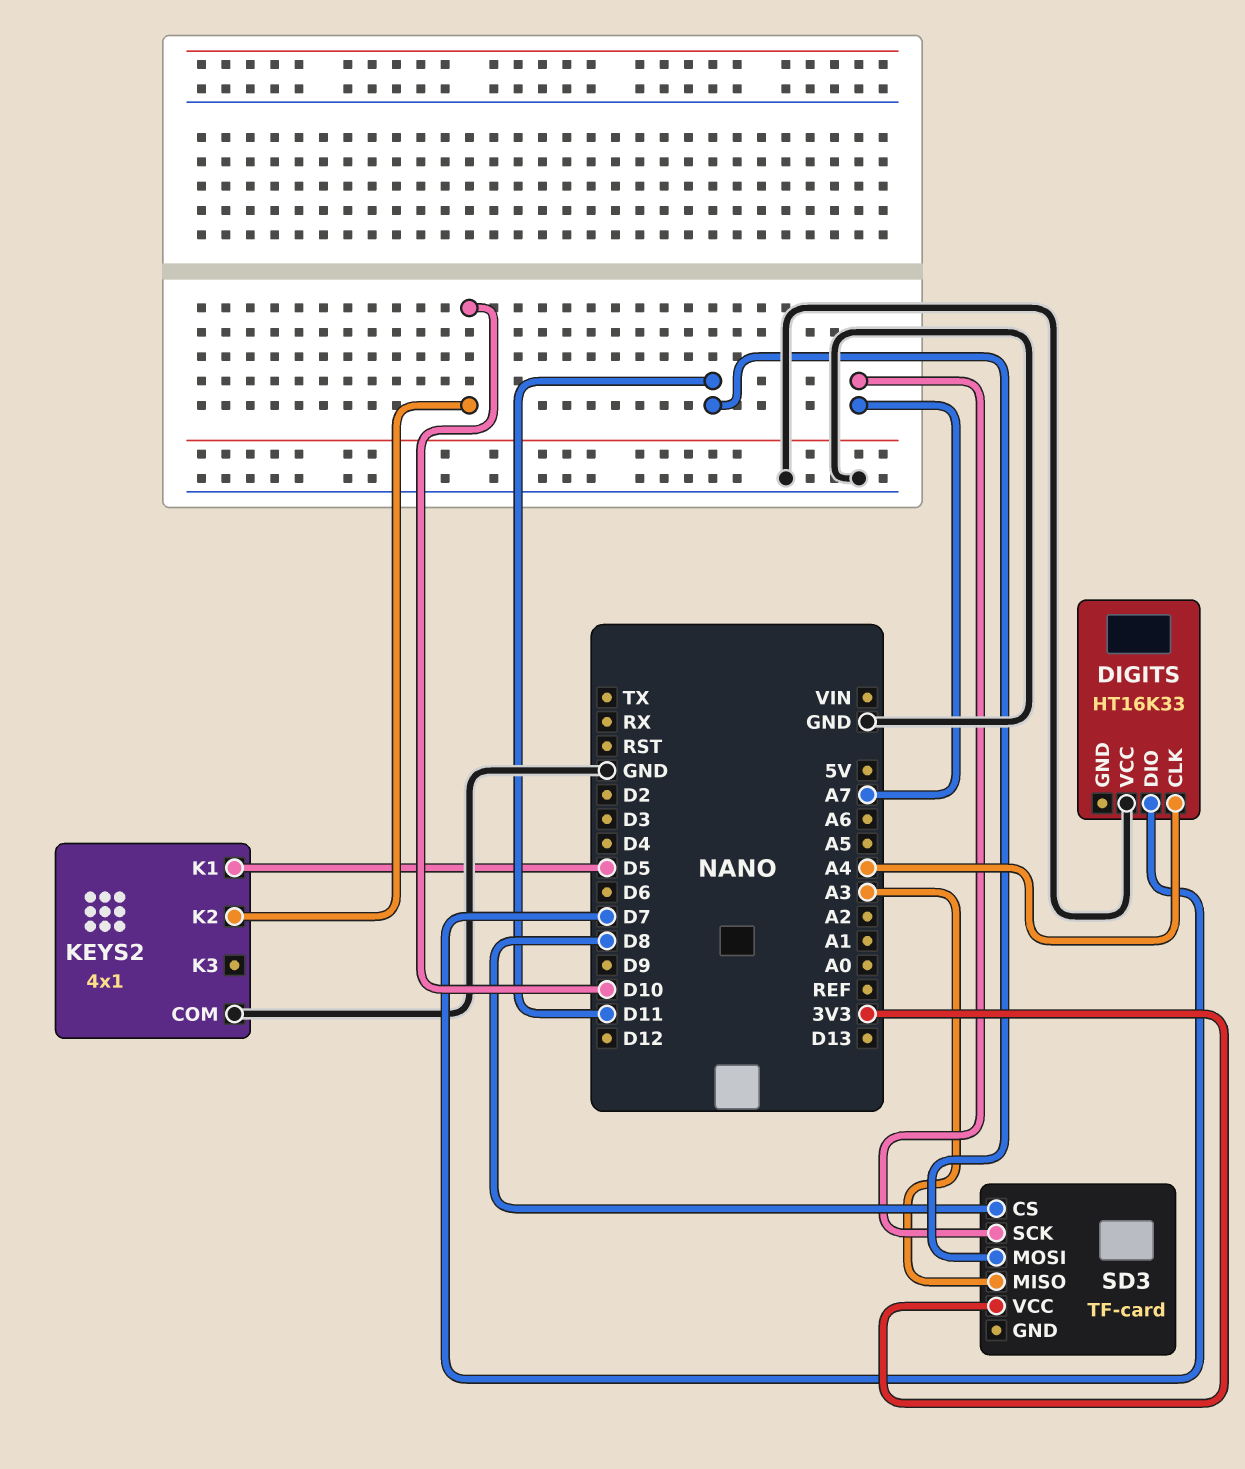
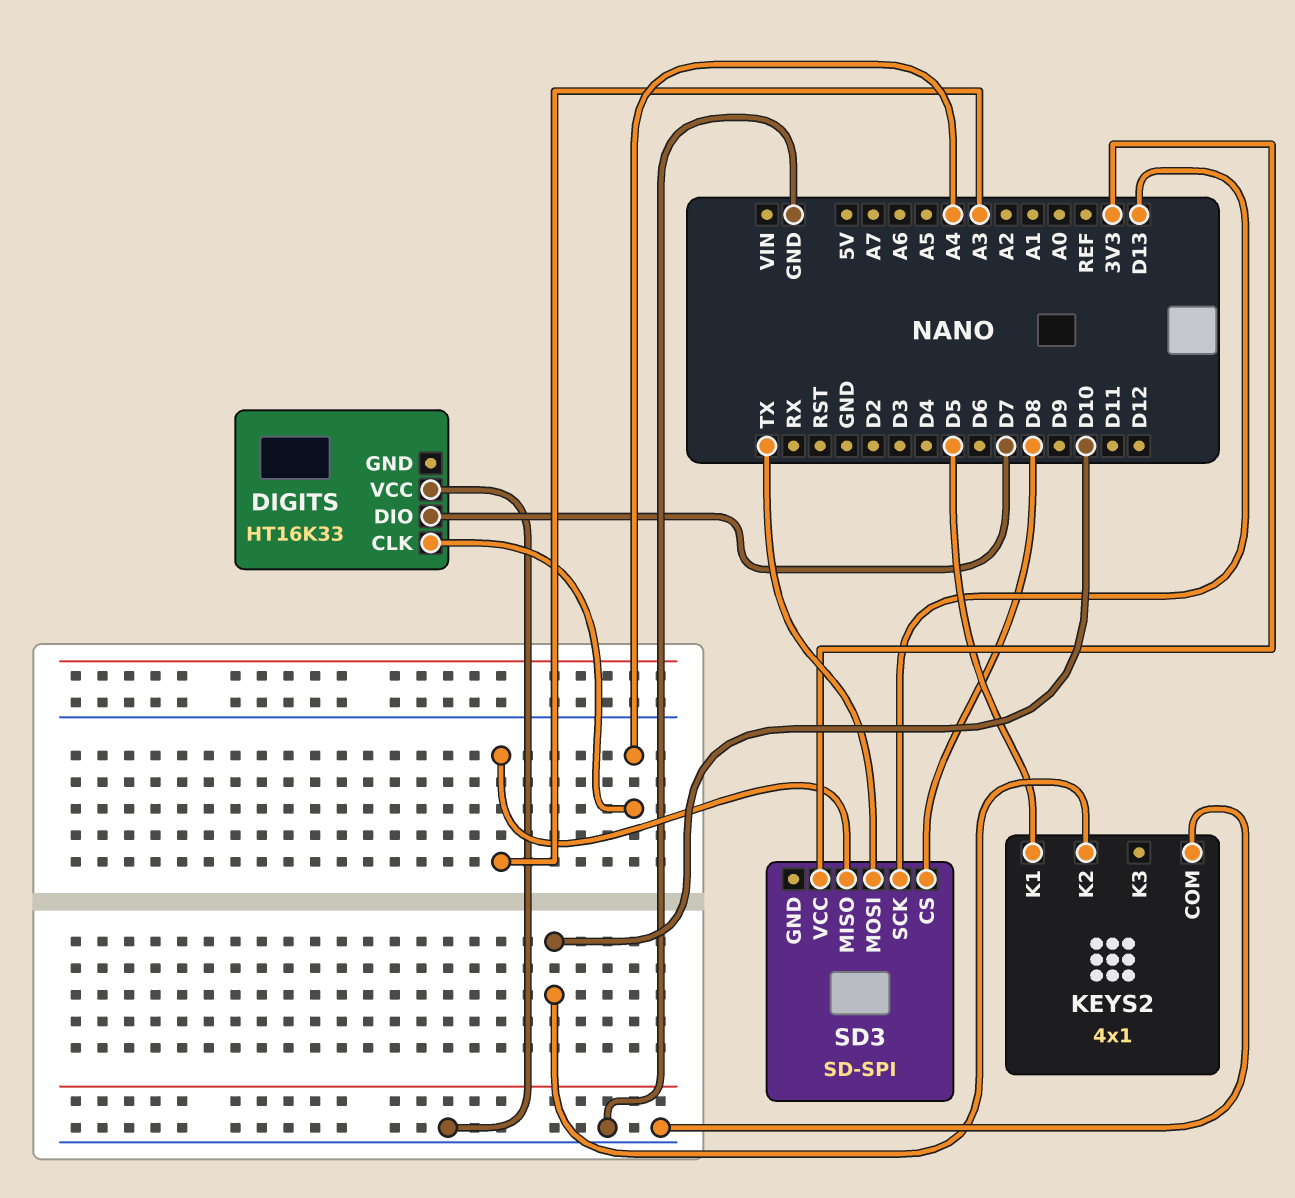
SD3: TF-card -> SD-SPI
SD3 pin MOSI: D11 -> TX
SD3 pin SCK: A7 -> D13

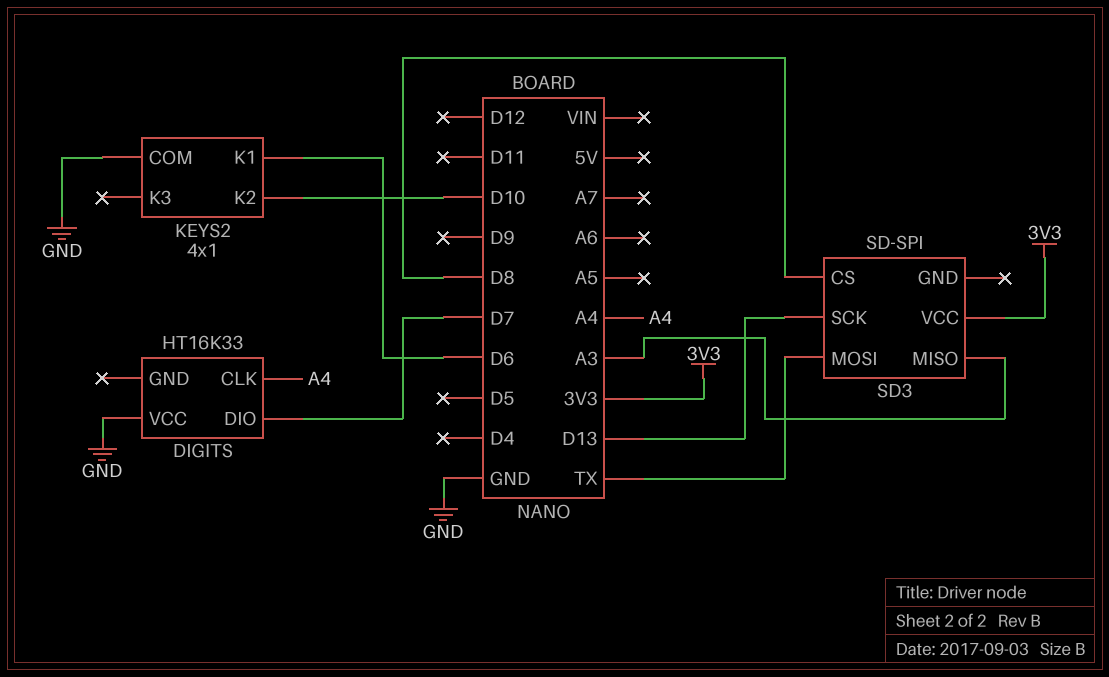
KEYS2 pin K1: D5 -> D6

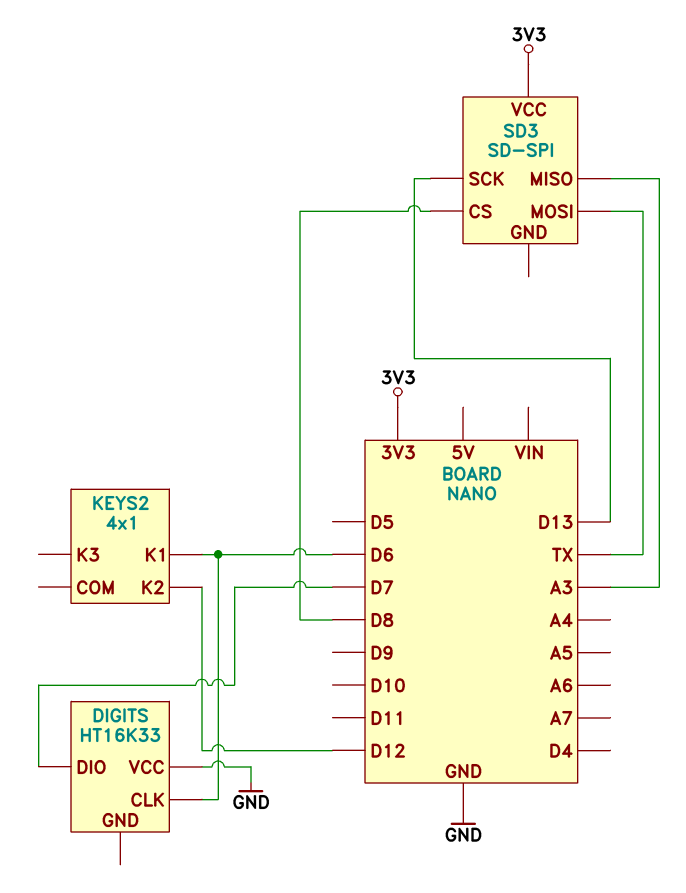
DIGITS pin CLK: A4 -> D6
KEYS2 pin COM: GND -> none
KEYS2 pin K2: D10 -> D12

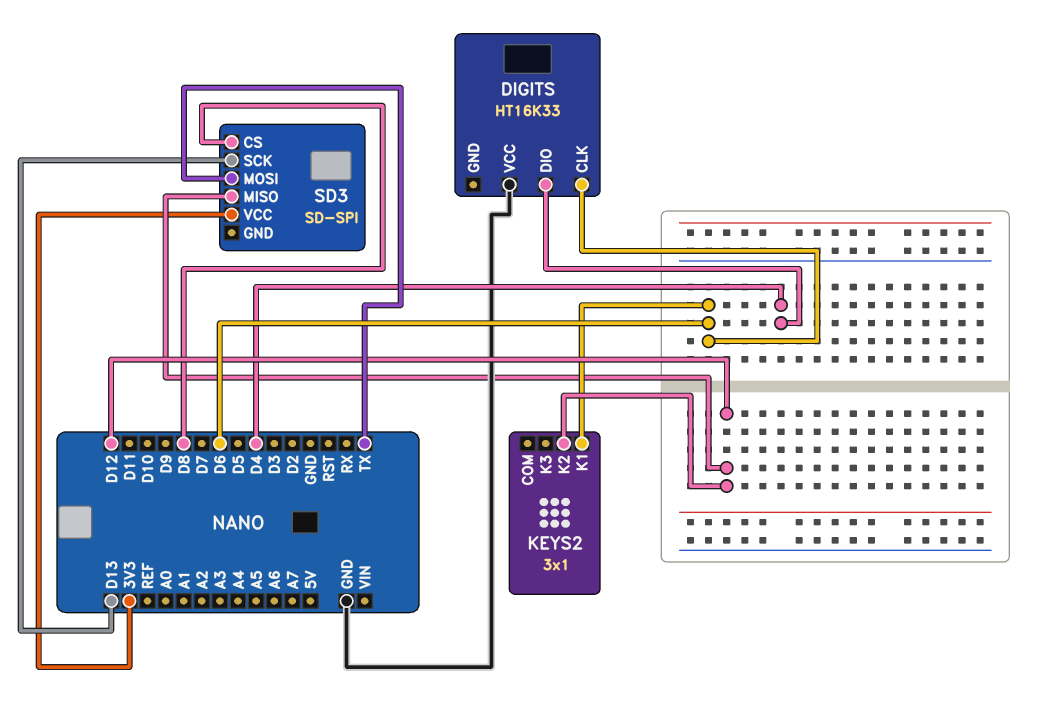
DIGITS pin DIO: D7 -> D4
KEYS2: 4x1 -> 3x1
SD3 pin MISO: A3 -> D12

